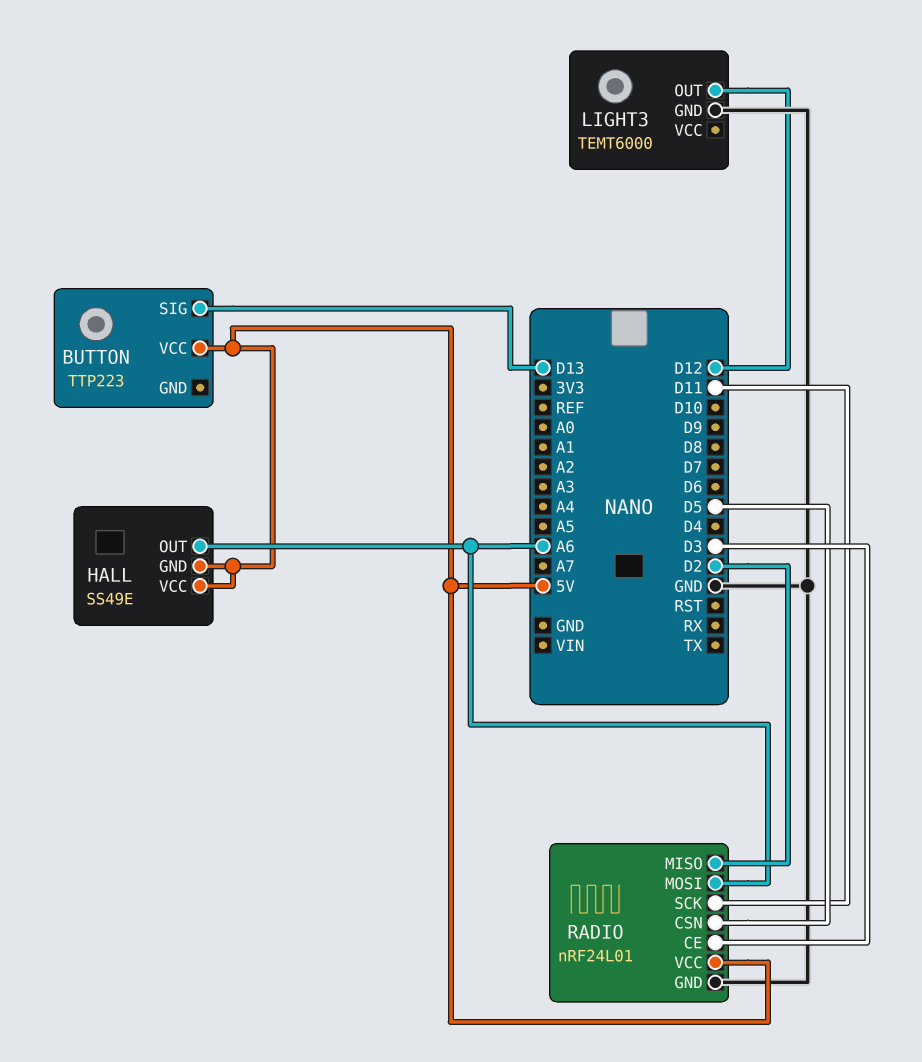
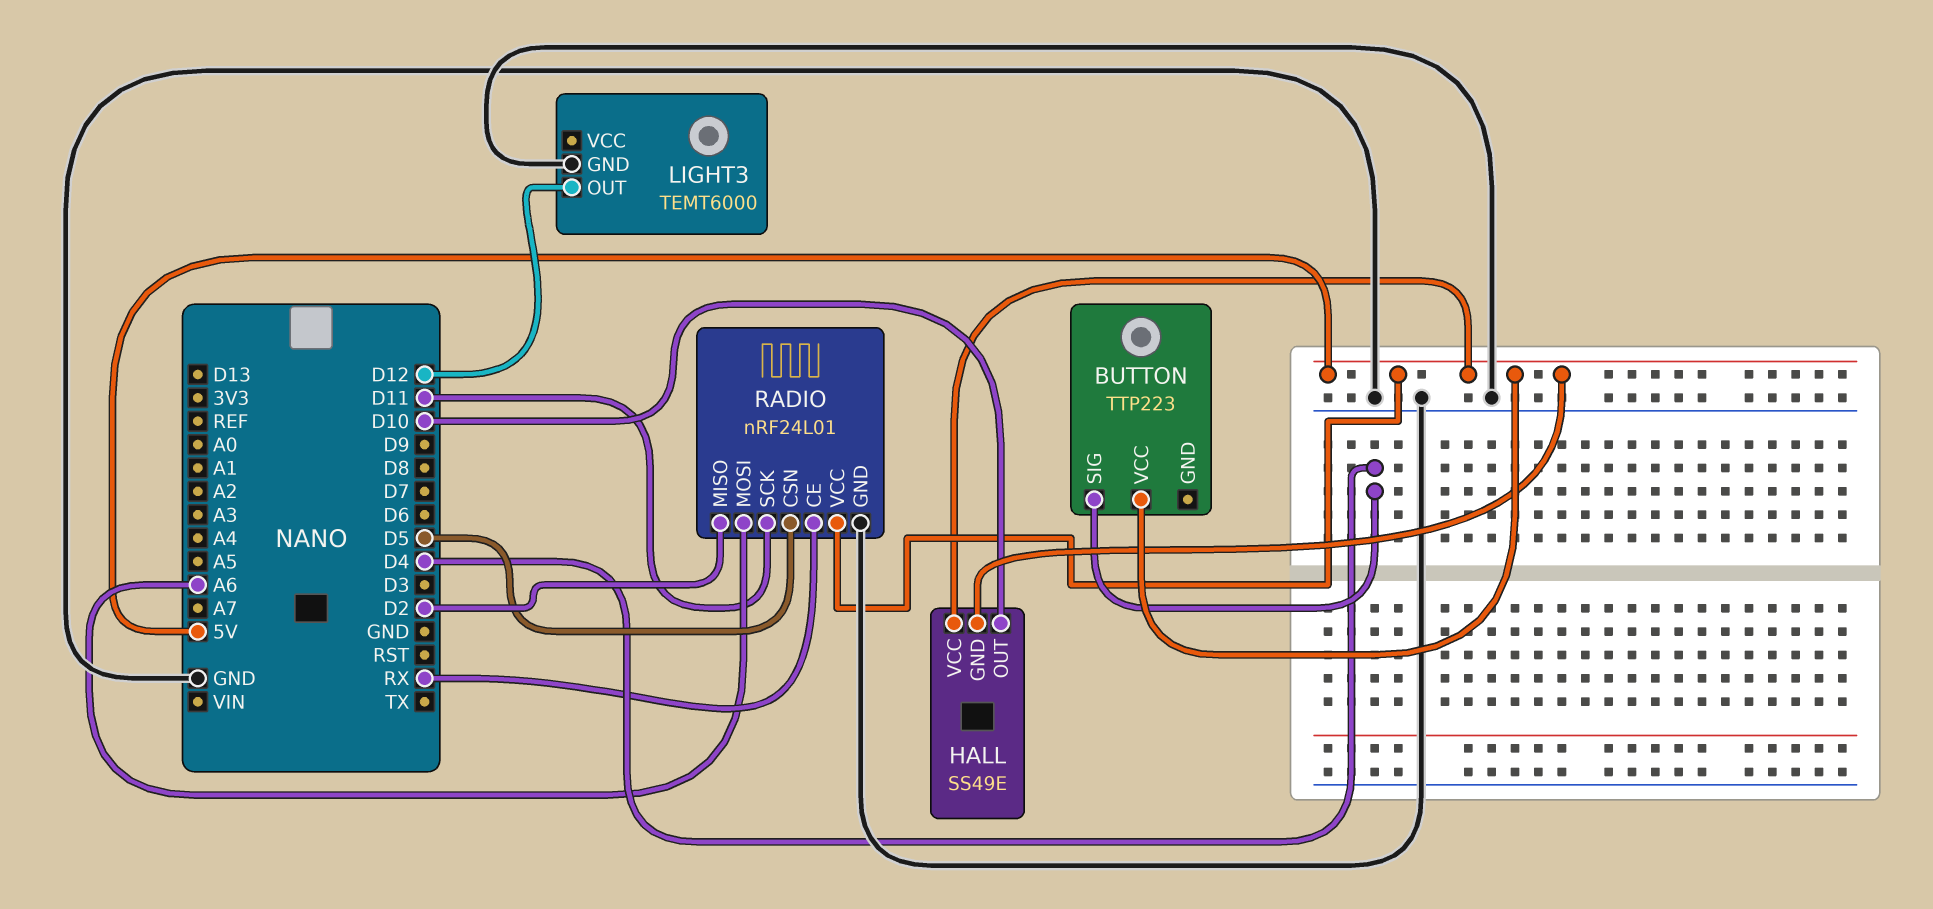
BUTTON pin SIG: D13 -> D4
HALL pin OUT: A6 -> D10
RADIO pin CE: D3 -> RX

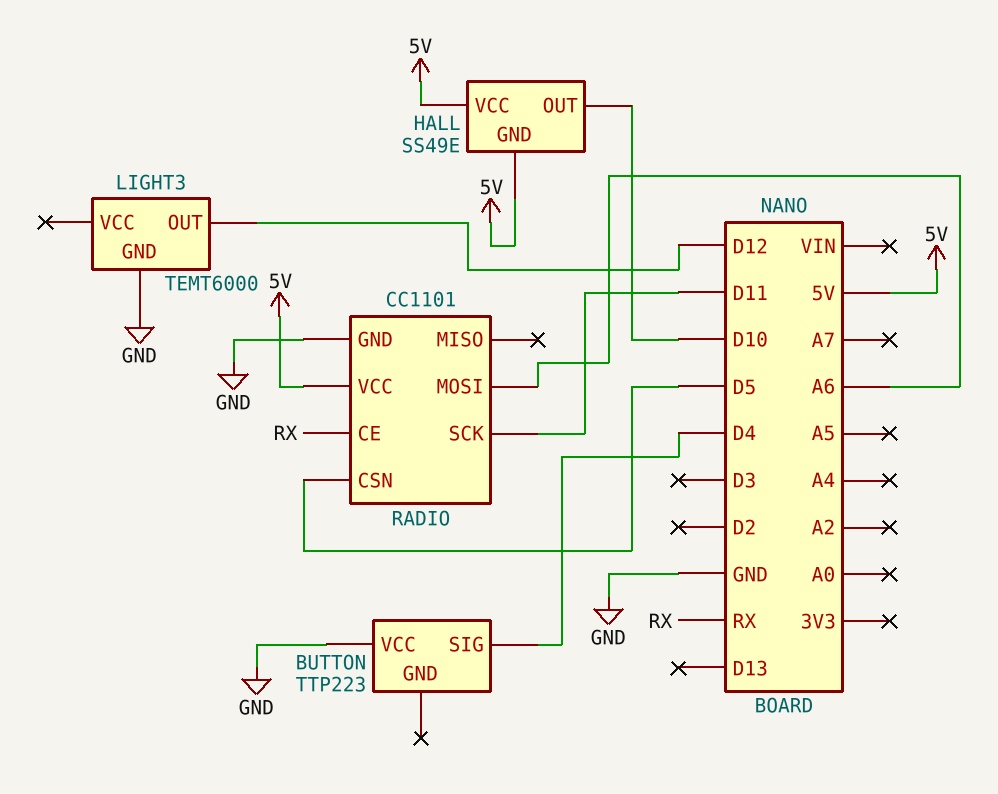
BUTTON pin VCC: 5V -> GND
RADIO: nRF24L01 -> CC1101
RADIO pin MISO: D2 -> none

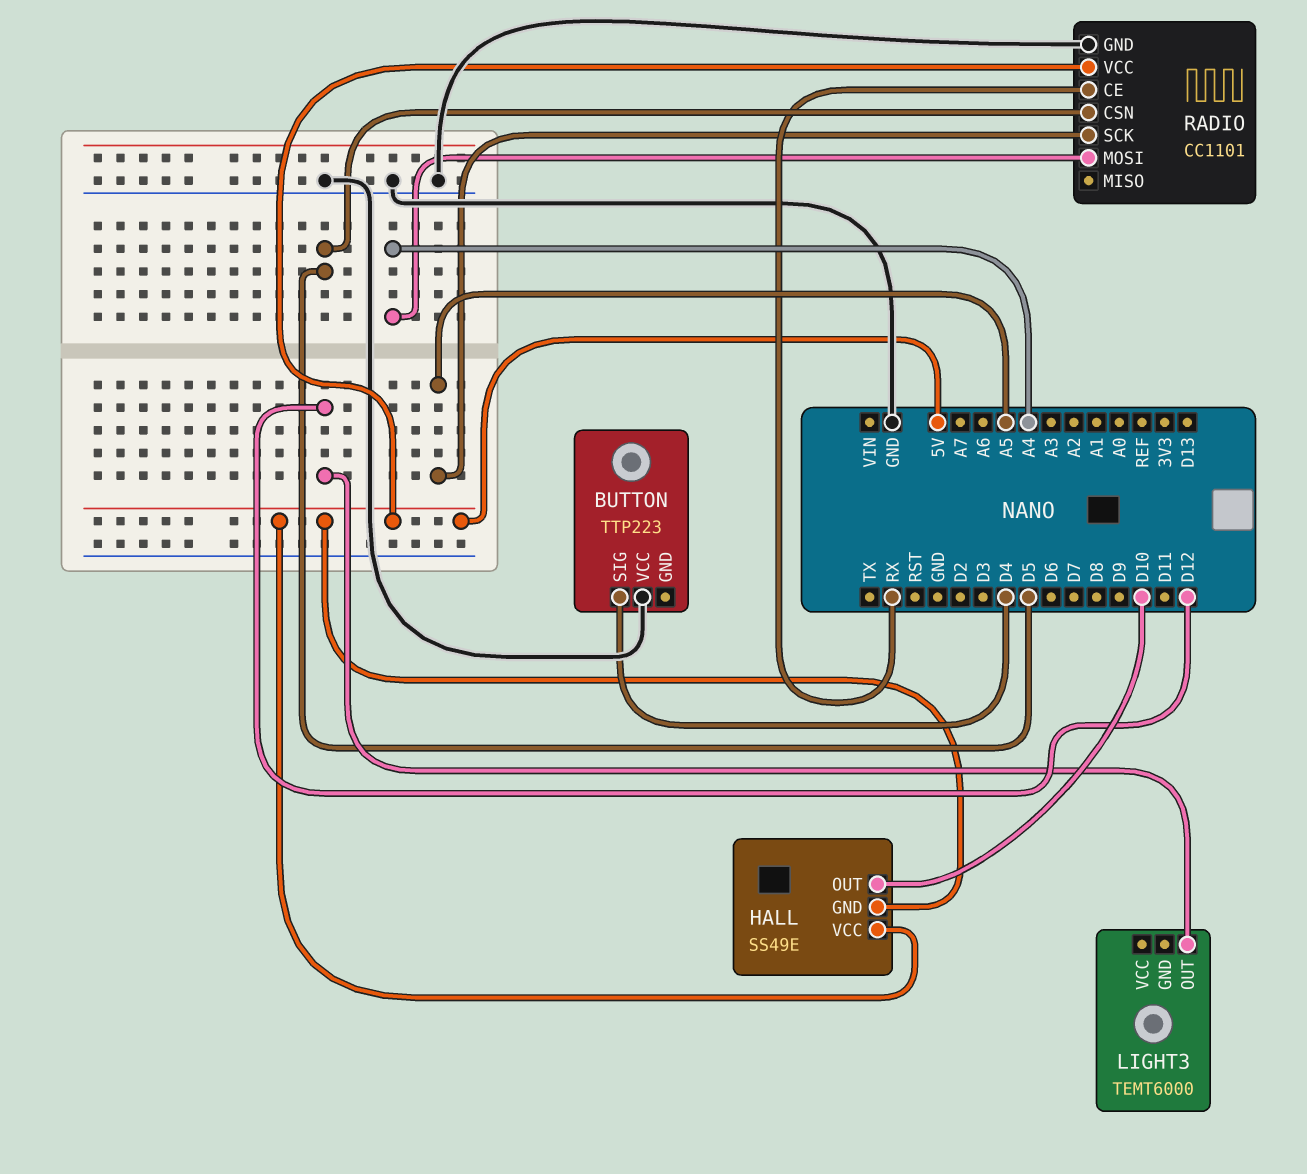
LIGHT3 pin GND: GND -> none
RADIO pin MOSI: A6 -> A4
RADIO pin SCK: D11 -> A5

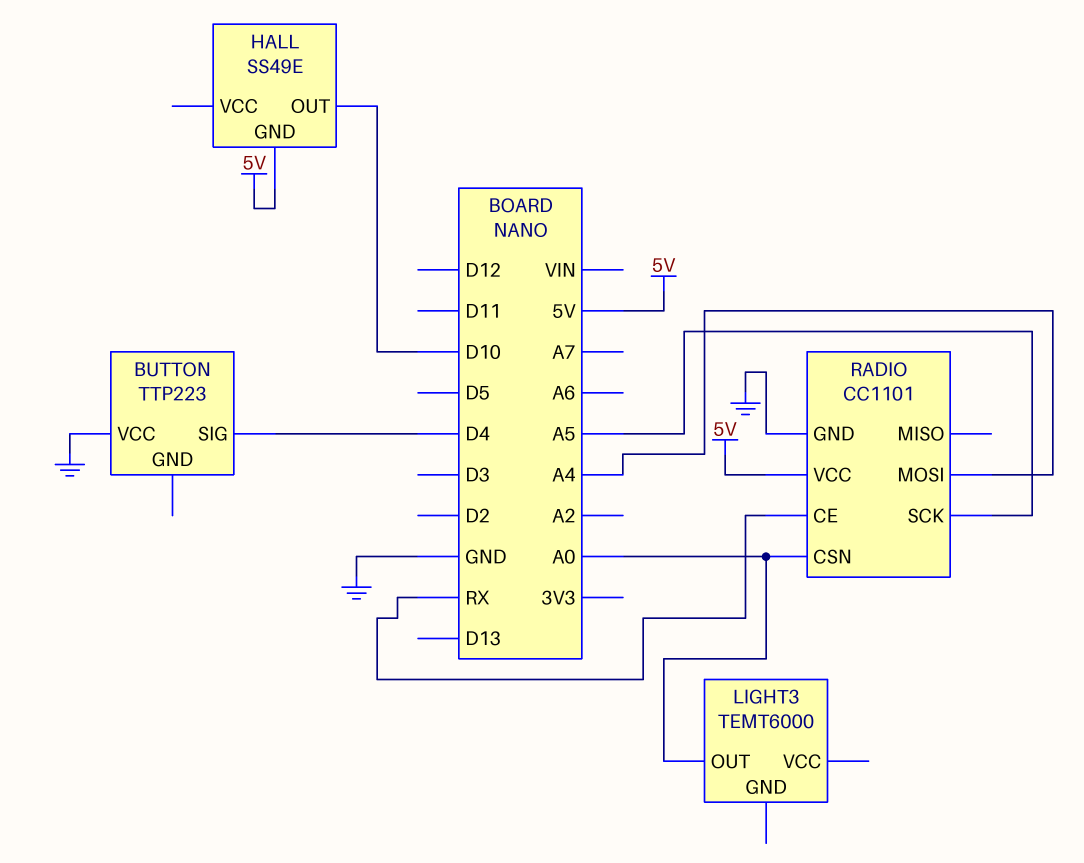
HALL pin VCC: 5V -> none
LIGHT3 pin OUT: D12 -> A0
RADIO pin CSN: D5 -> A0

